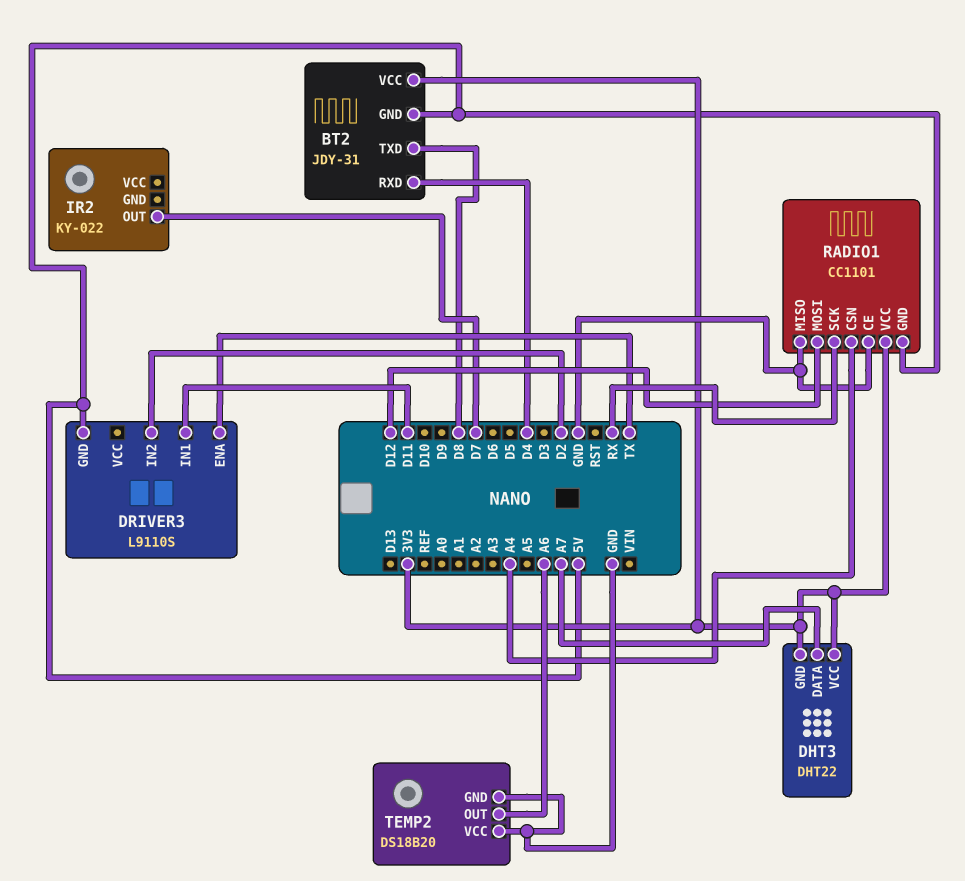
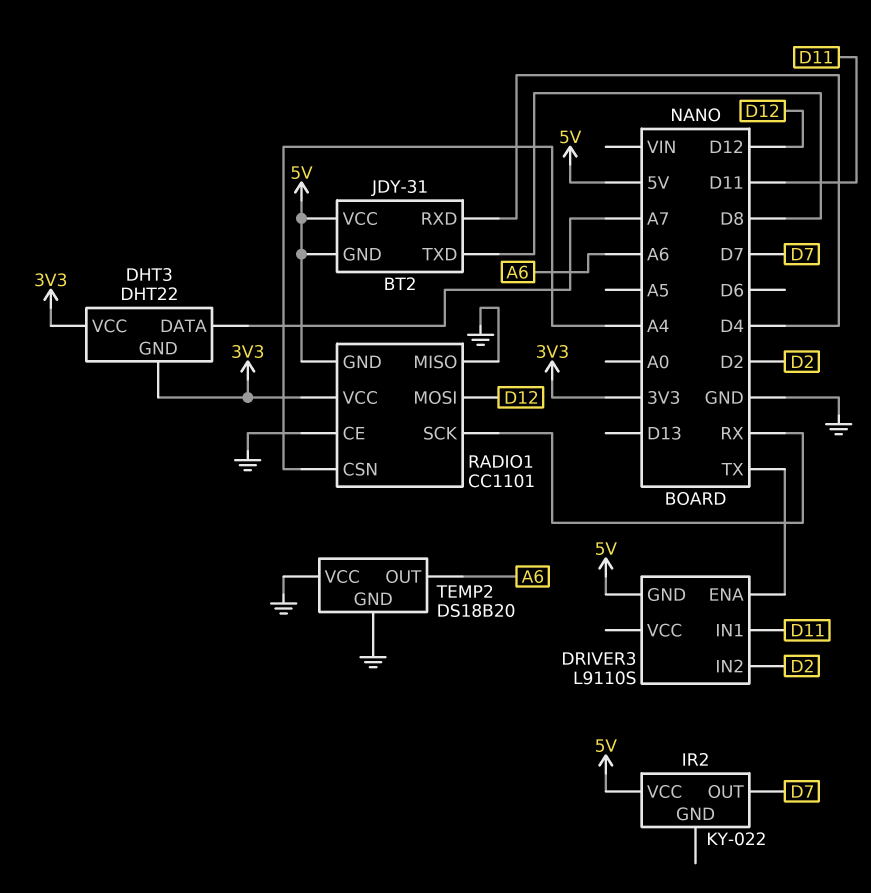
BT2 pin VCC: 3V3 -> 5V
IR2 pin VCC: none -> 5V

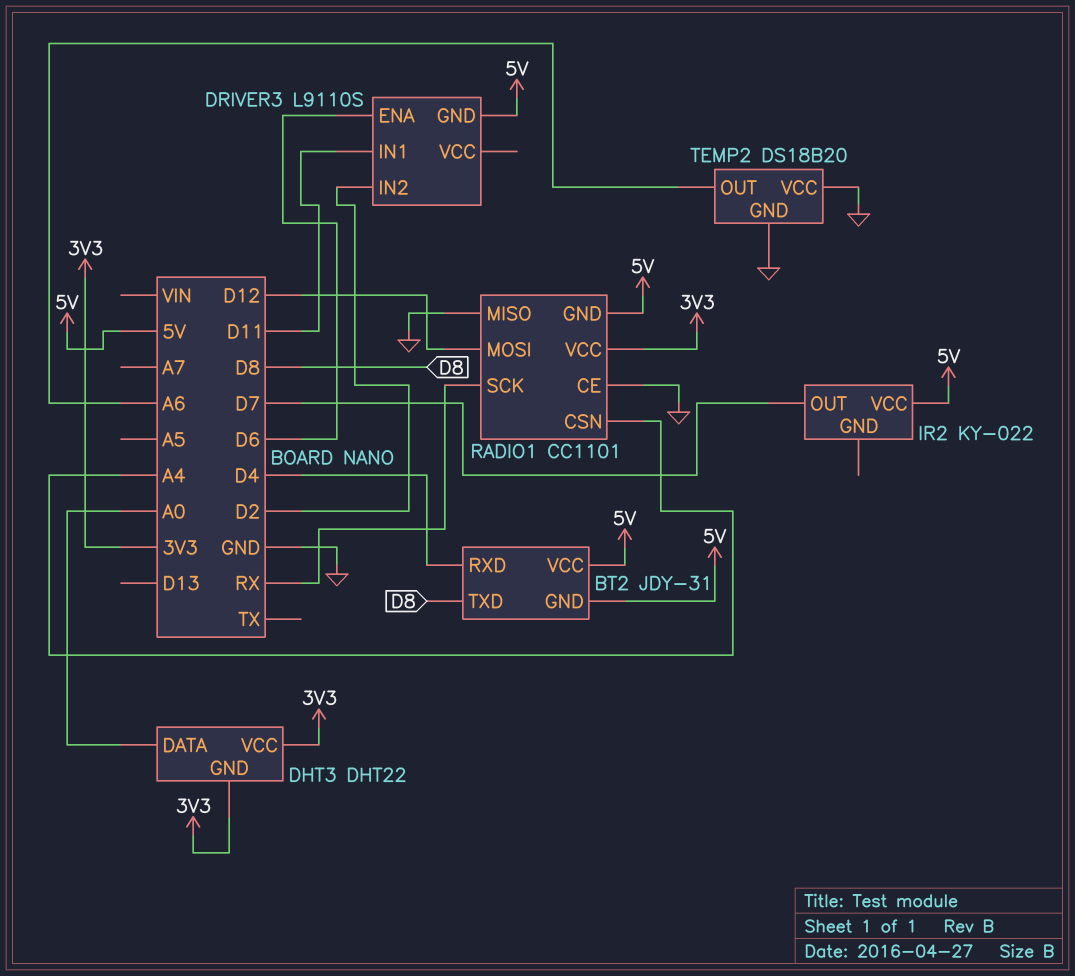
DHT3 pin DATA: A7 -> A0
DRIVER3 pin ENA: TX -> D6

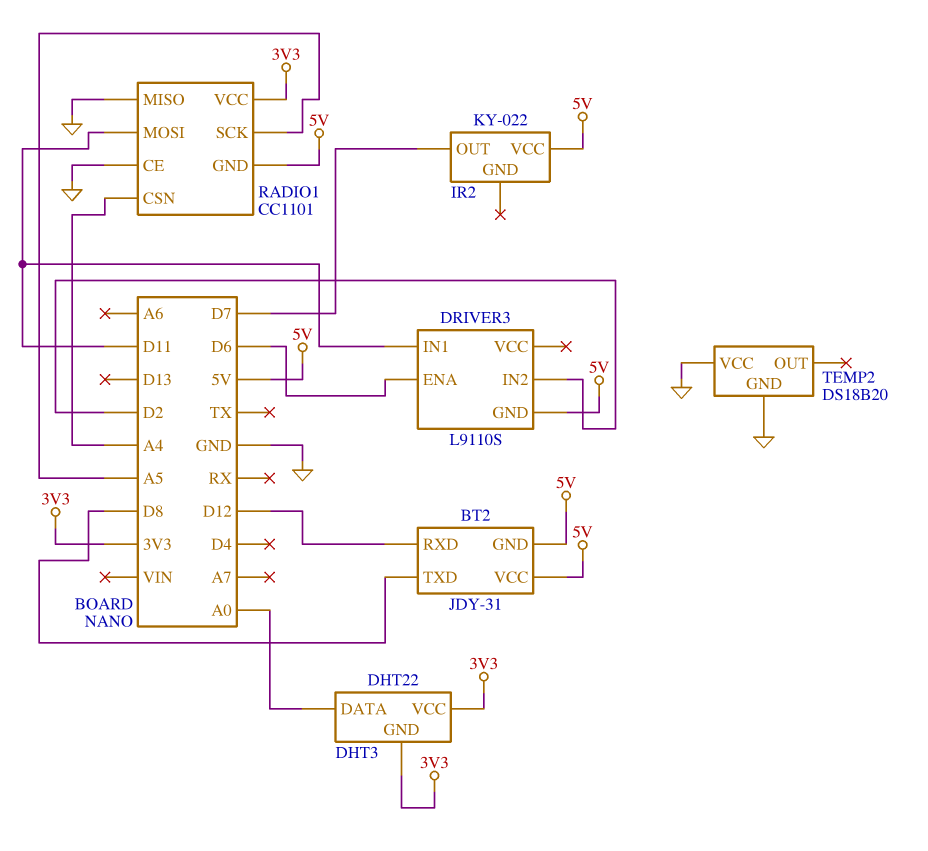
BT2 pin RXD: D4 -> D12
RADIO1 pin MOSI: D12 -> D11
RADIO1 pin SCK: RX -> A5
TEMP2 pin OUT: A6 -> none

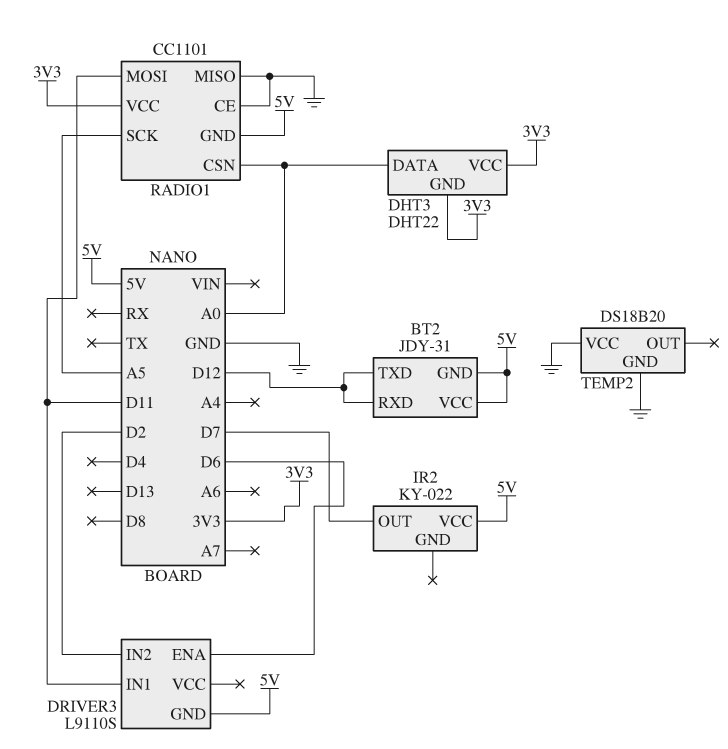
BT2 pin TXD: D8 -> D12
RADIO1 pin CSN: A4 -> A0

